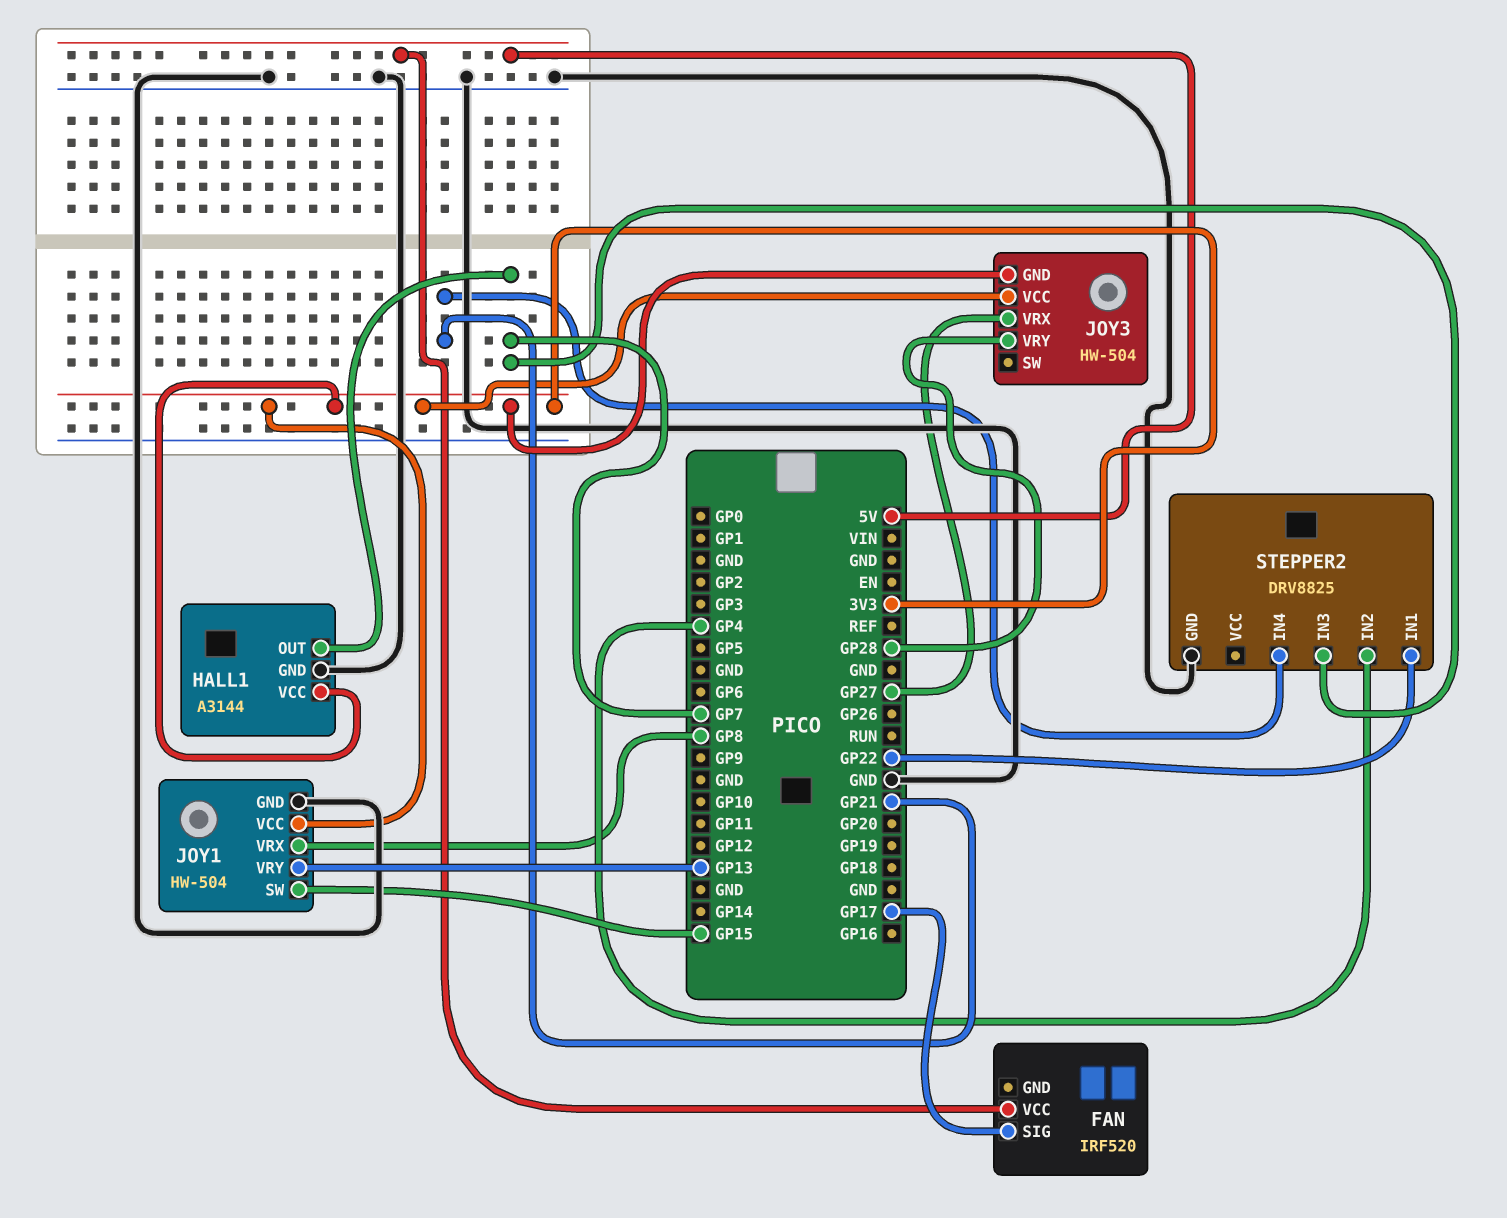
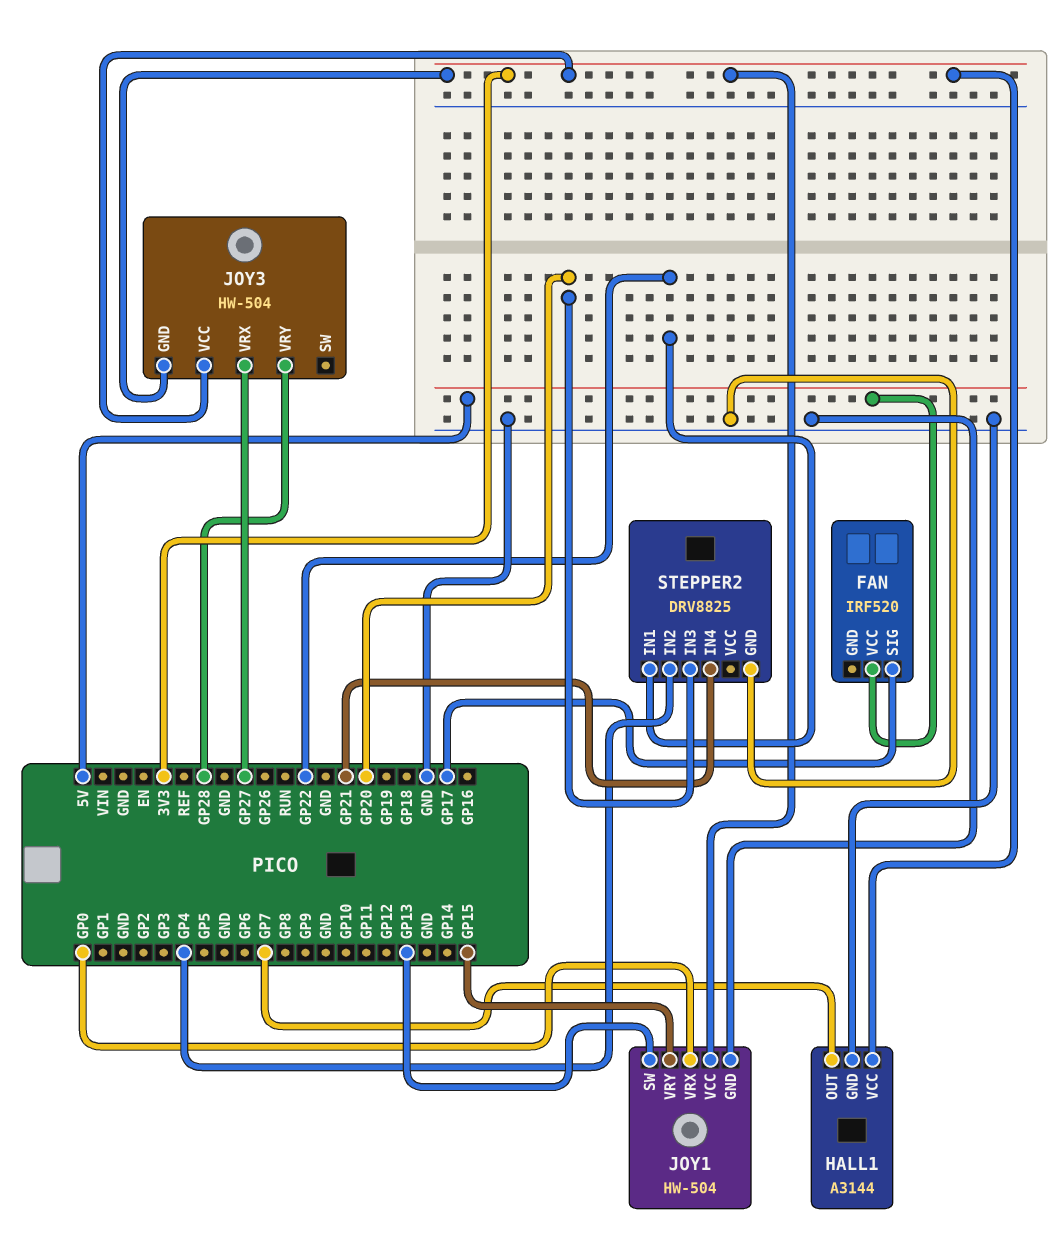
JOY1 pin SW: GP15 -> GP13
JOY1 pin VRX: GP8 -> GP0
JOY1 pin VRY: GP13 -> GP15
STEPPER2 pin IN3: GP7 -> GP20

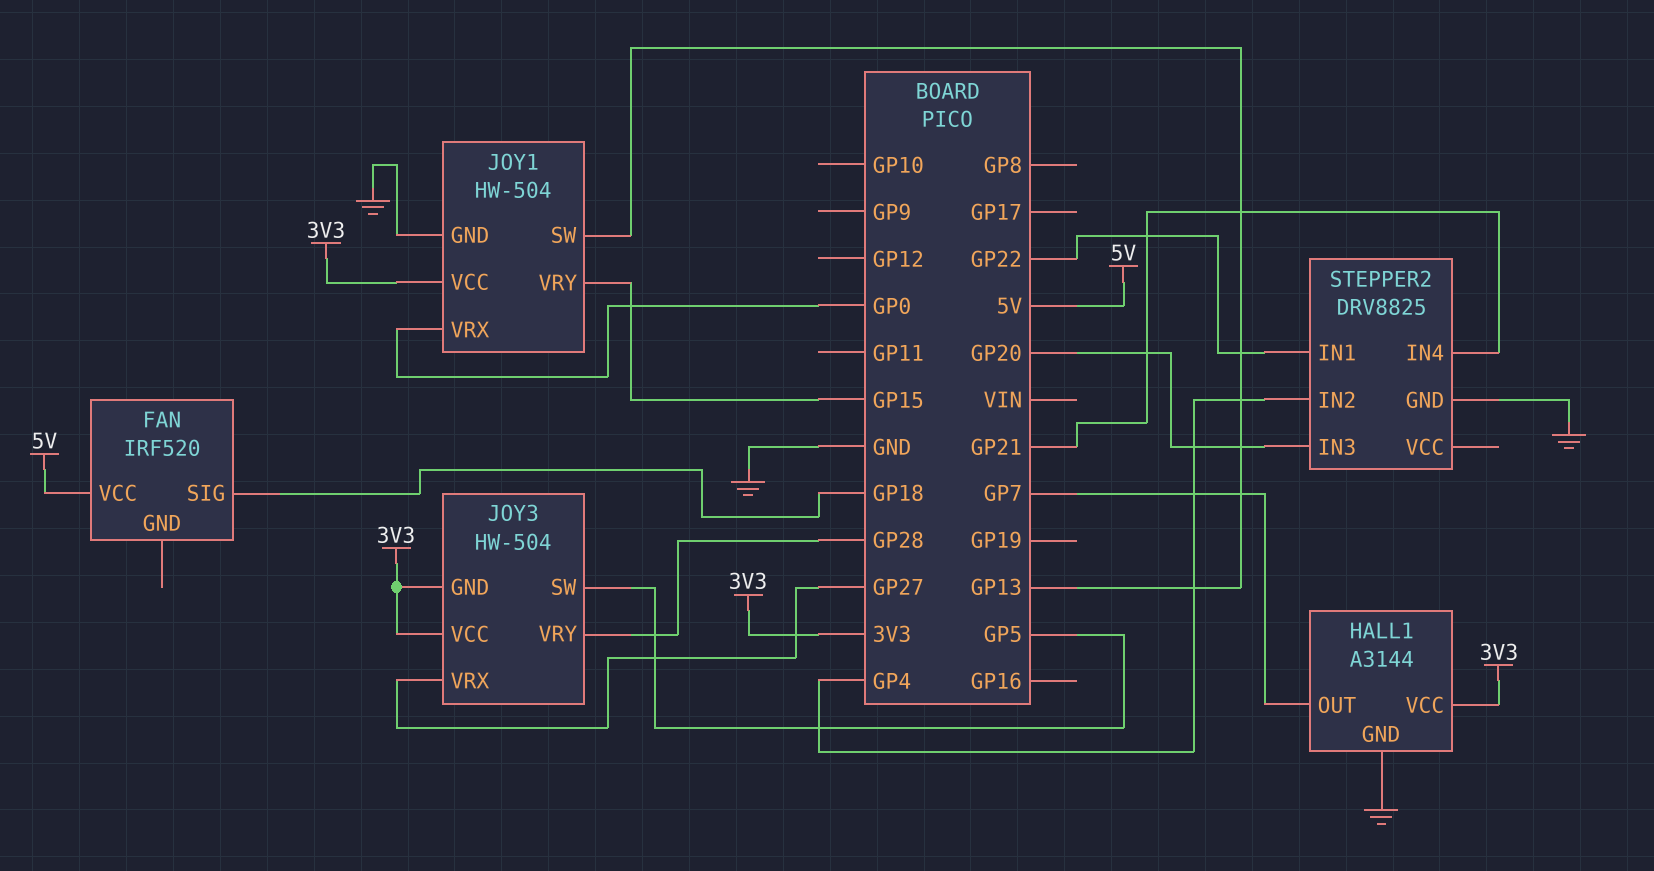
FAN pin SIG: GP17 -> GP18
JOY3 pin SW: none -> GP5

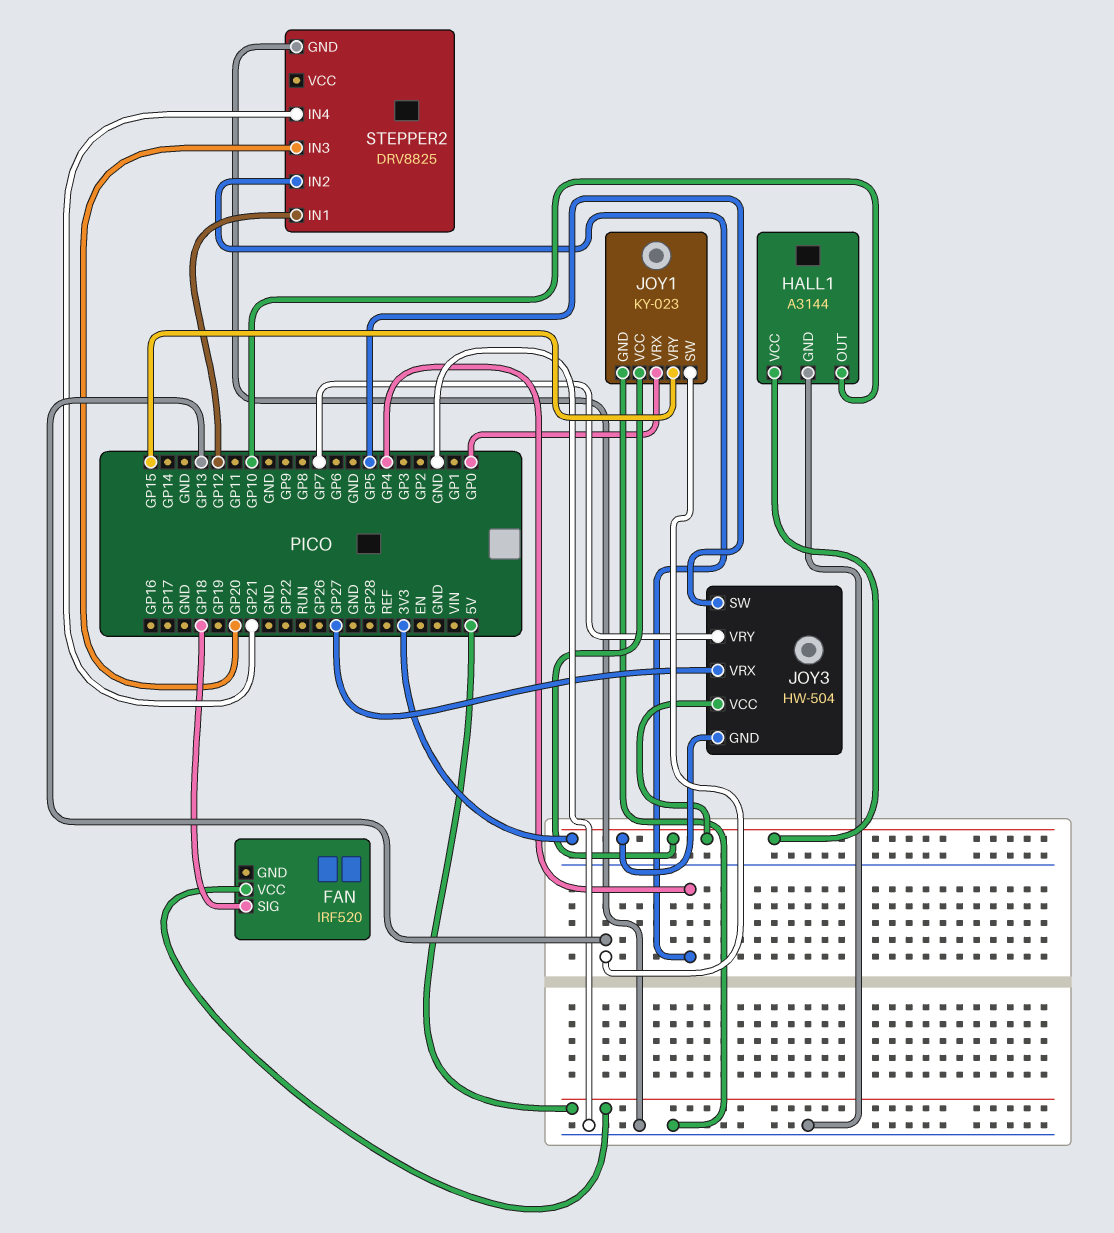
HALL1 pin OUT: GP7 -> GP10
JOY1: HW-504 -> KY-023
JOY3 pin VRY: GP28 -> GP7
STEPPER2 pin IN1: GP22 -> GP12

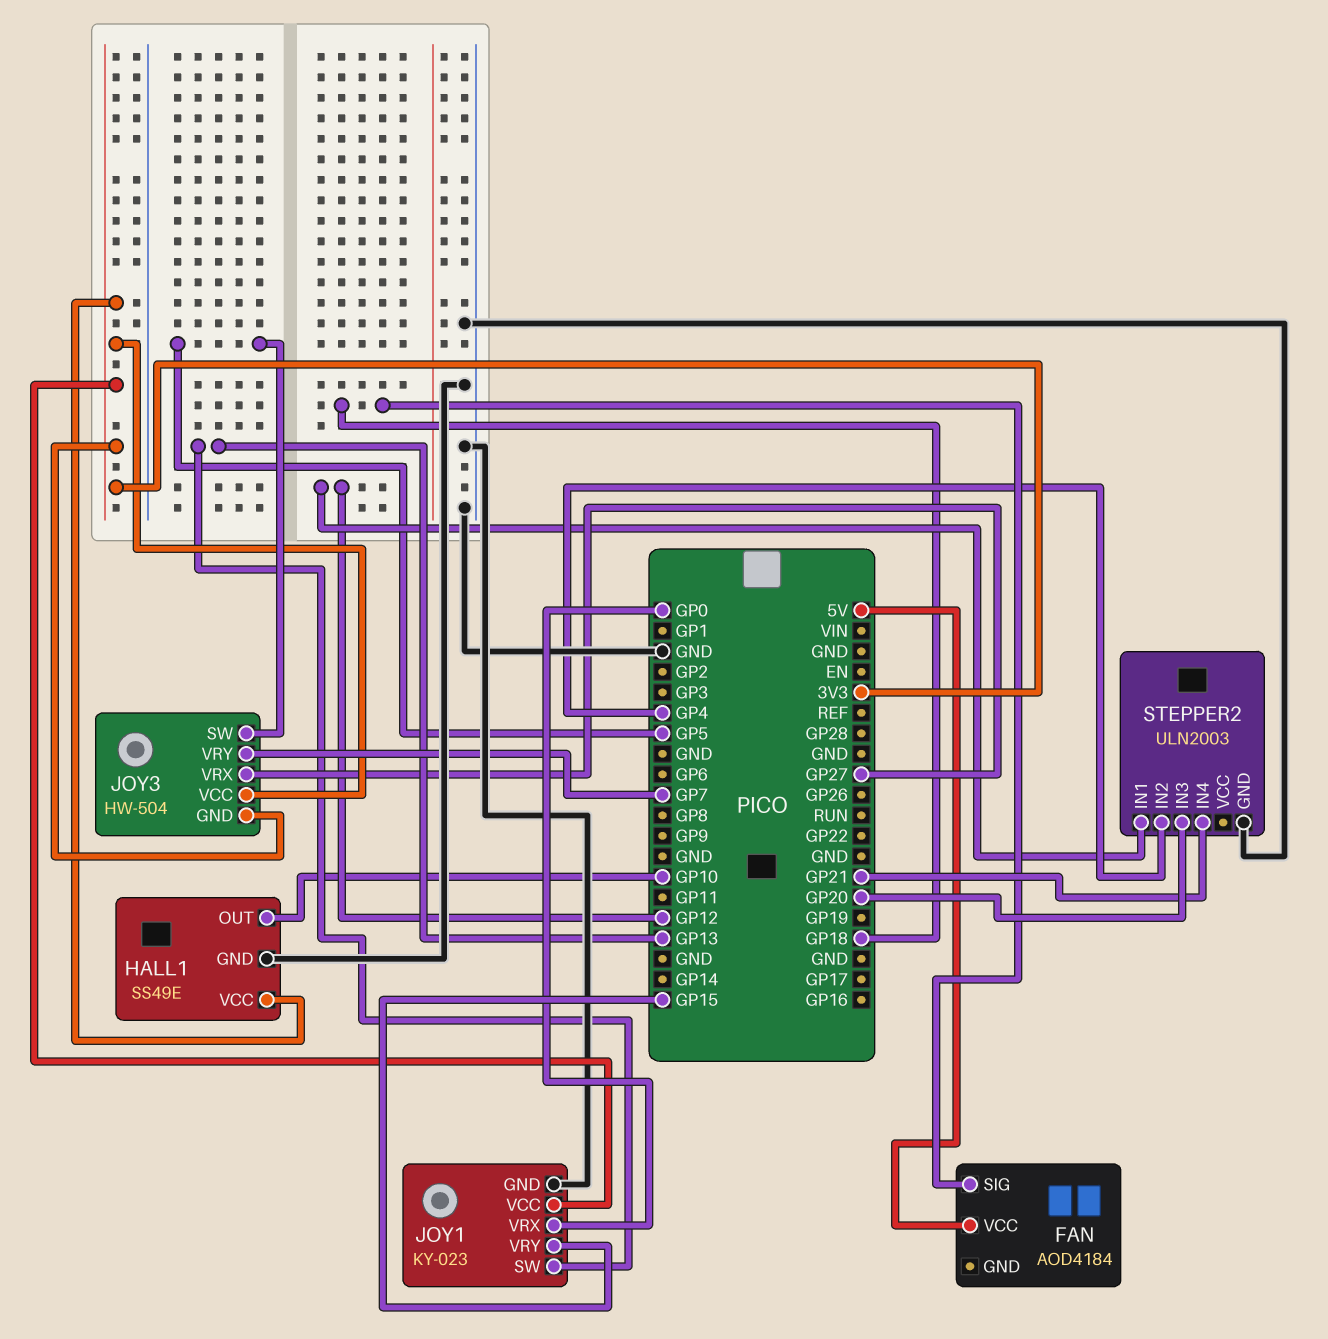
FAN: IRF520 -> AOD4184
HALL1: A3144 -> SS49E
STEPPER2: DRV8825 -> ULN2003

